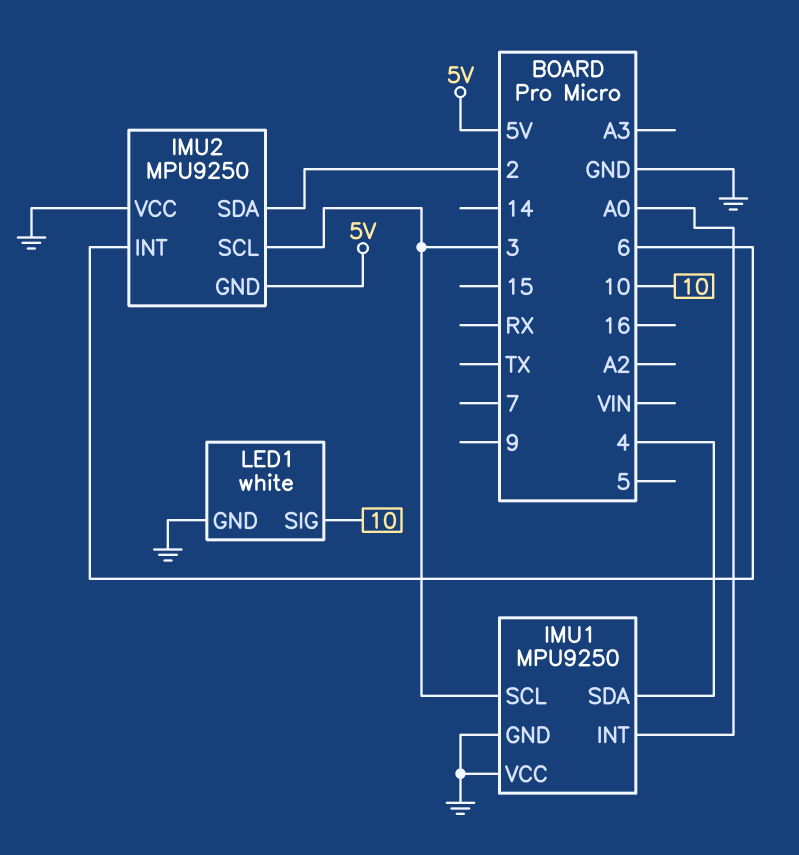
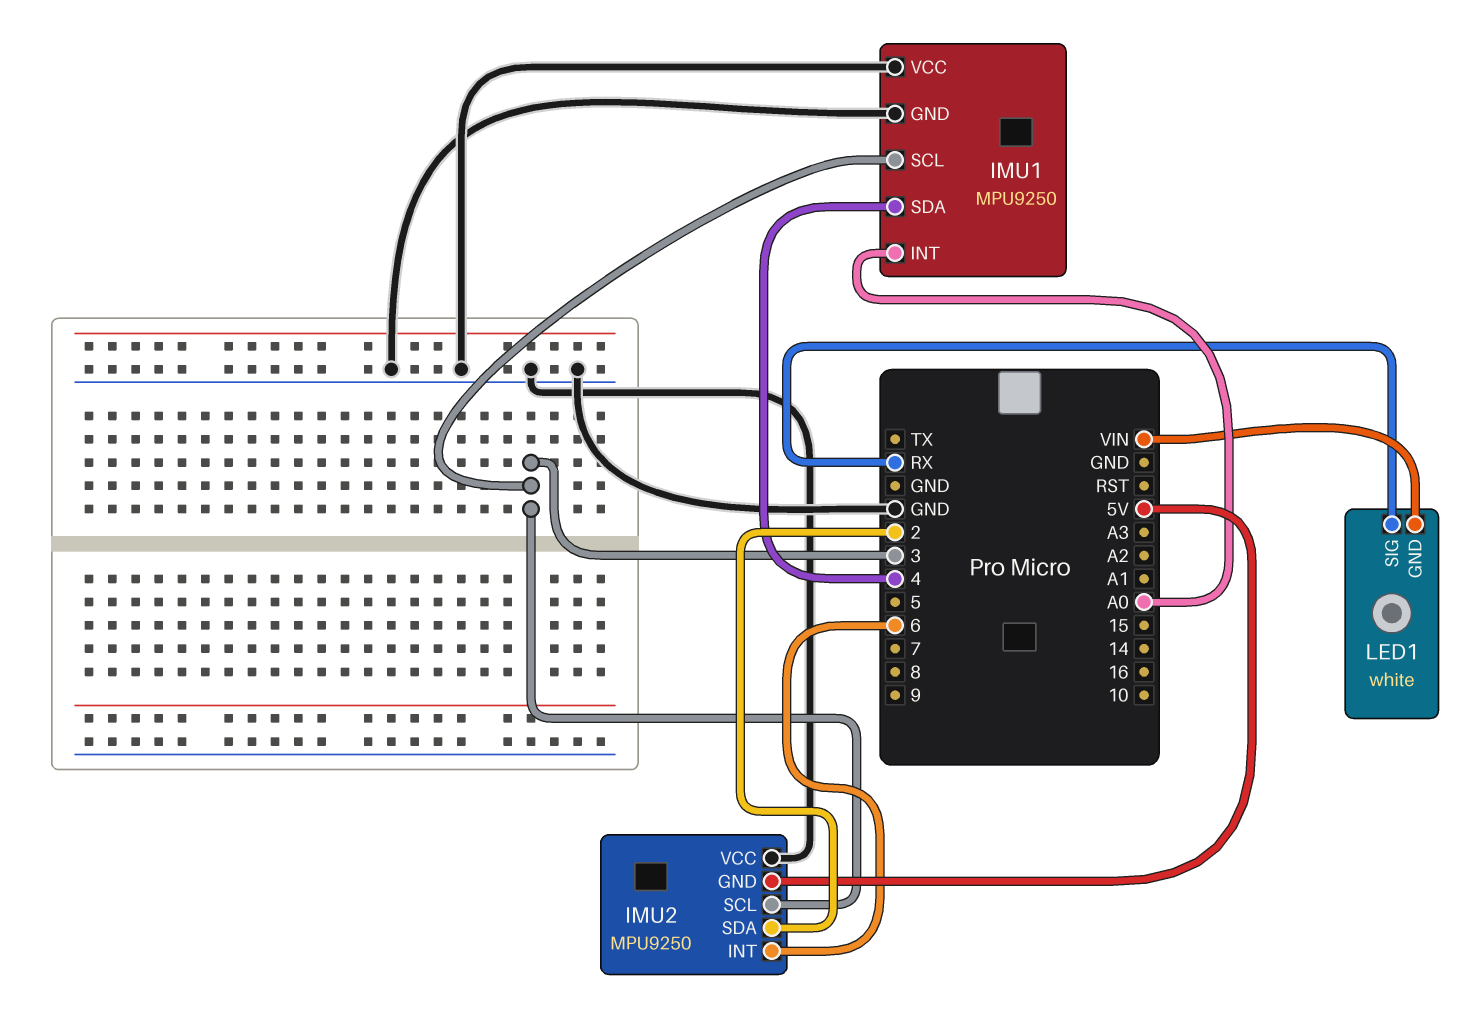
LED1 pin GND: GND -> VIN
LED1 pin SIG: 10 -> RX

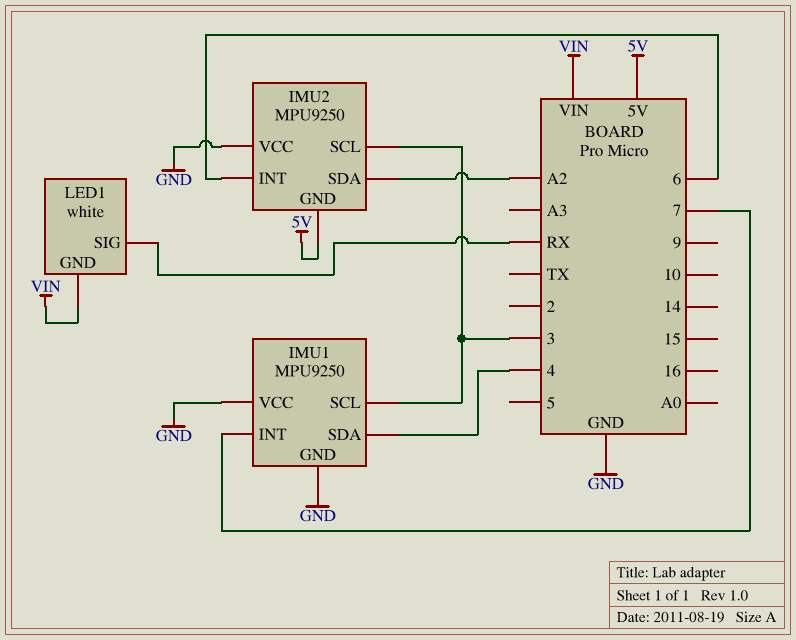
IMU1 pin INT: A0 -> 7
IMU2 pin SDA: 2 -> A2

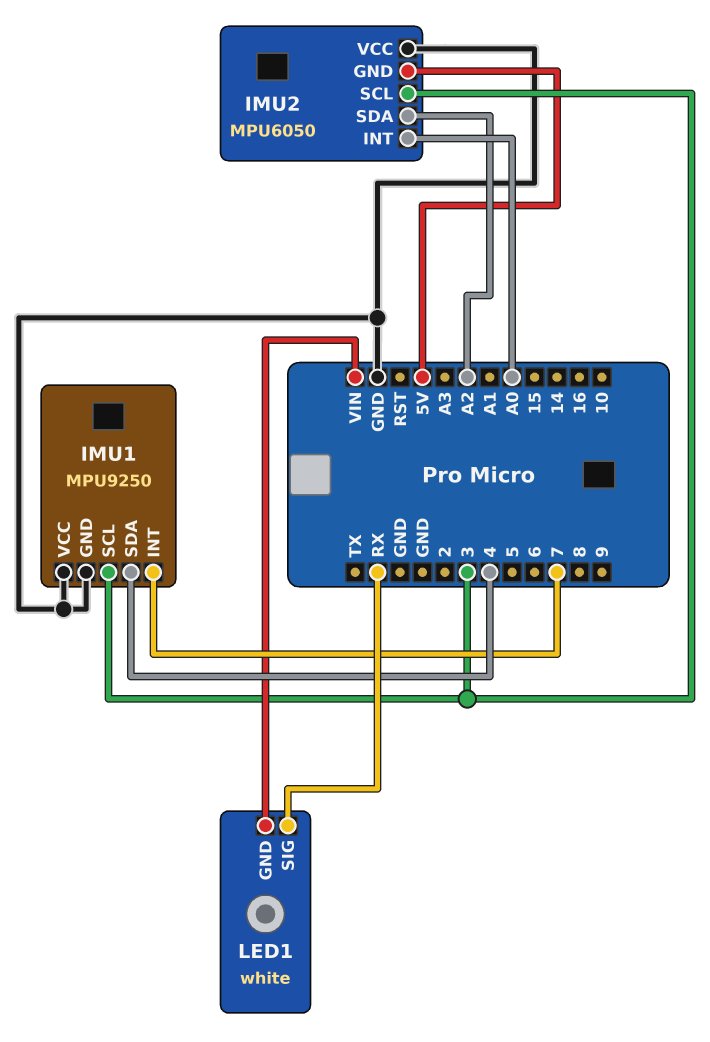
IMU2: MPU9250 -> MPU6050
IMU2 pin INT: 6 -> A0

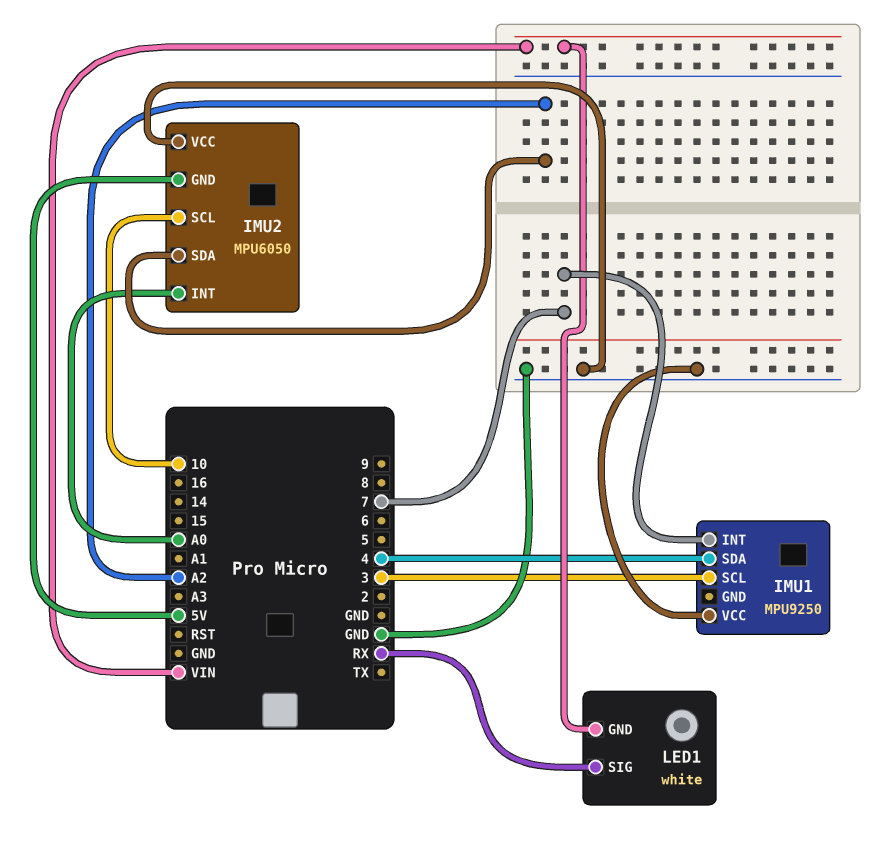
IMU1 pin GND: GND -> none
IMU2 pin SCL: 3 -> 10

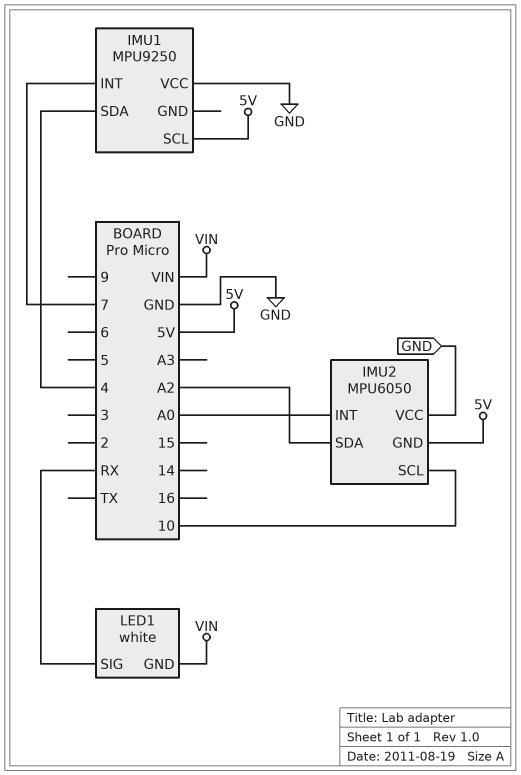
IMU1 pin SCL: 3 -> 5V

